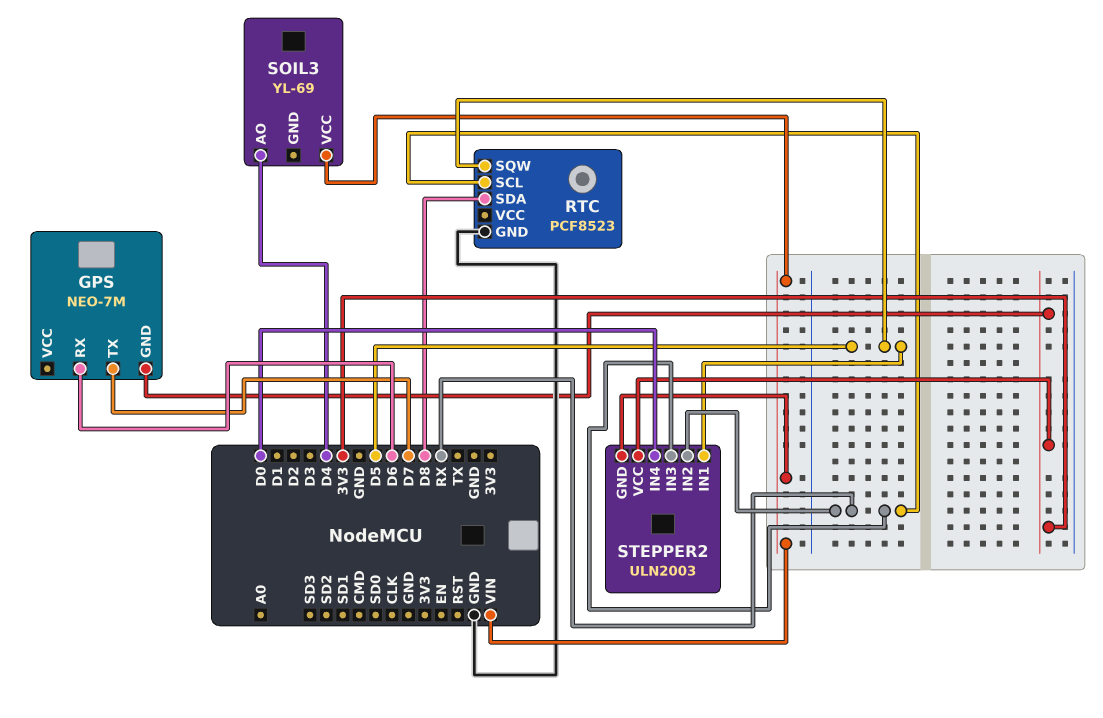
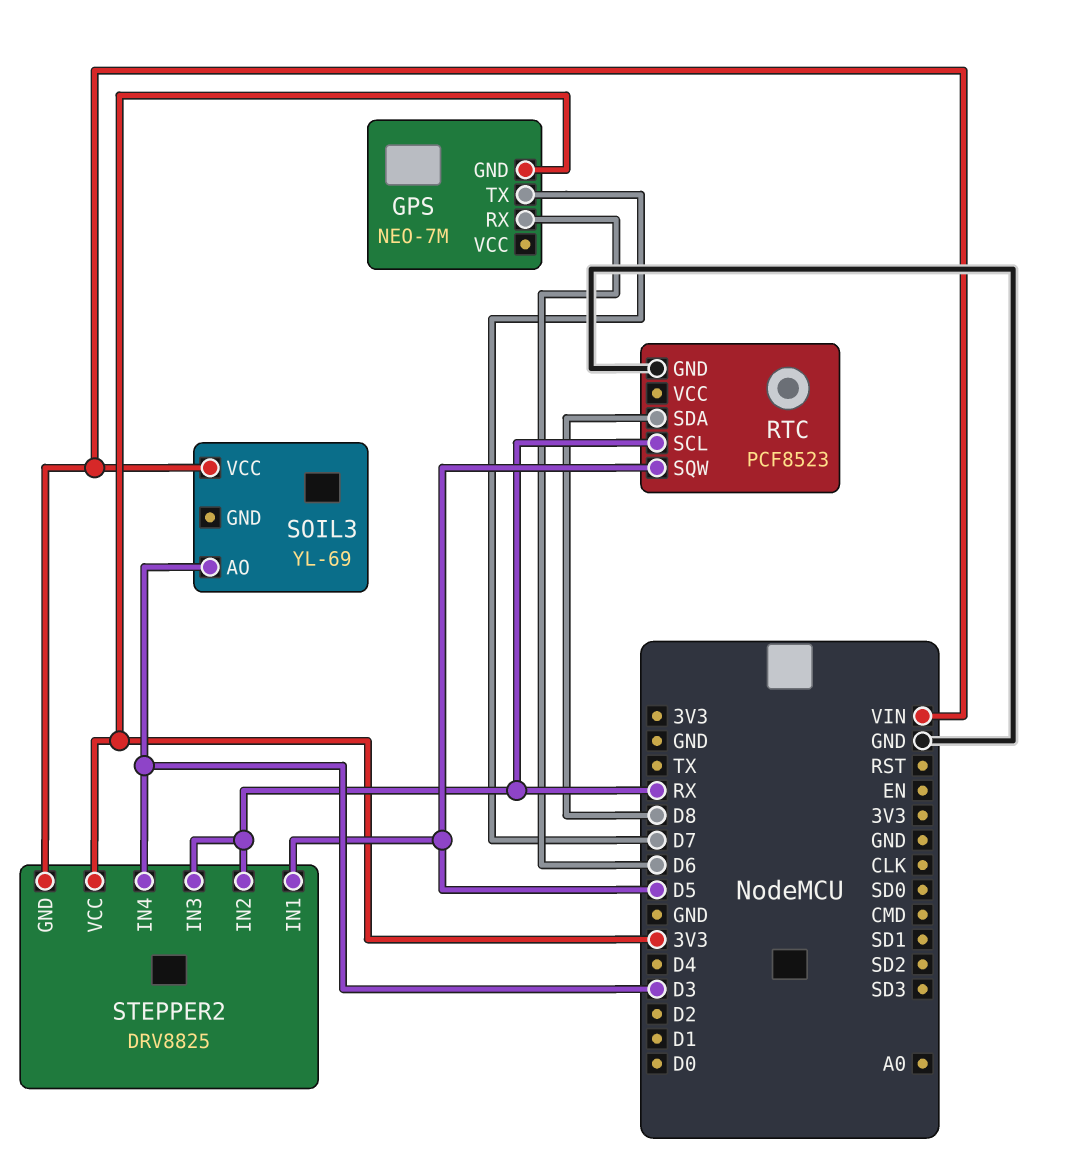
SOIL3 pin AO: D4 -> D3
STEPPER2: ULN2003 -> DRV8825
STEPPER2 pin IN4: D0 -> D3

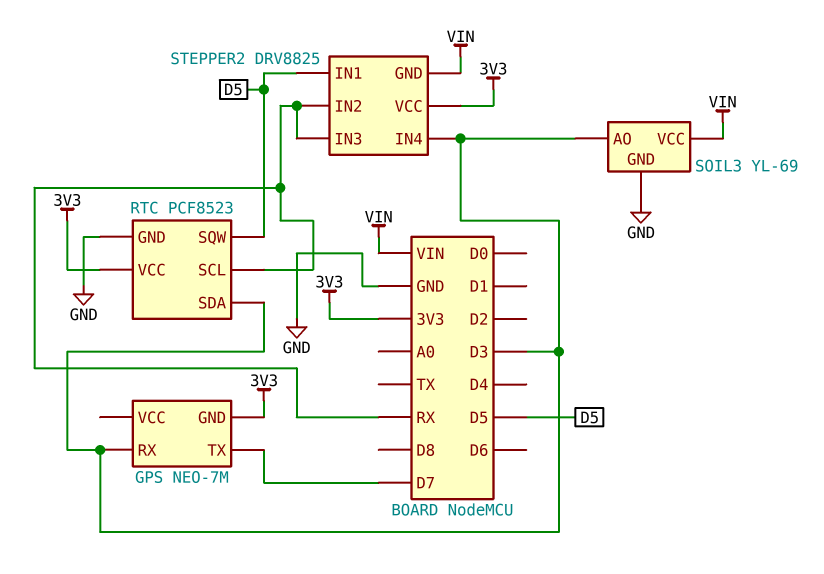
GPS pin RX: D6 -> D3
RTC pin SDA: D8 -> D3
RTC pin VCC: none -> 3V3
SOIL3 pin GND: none -> GND

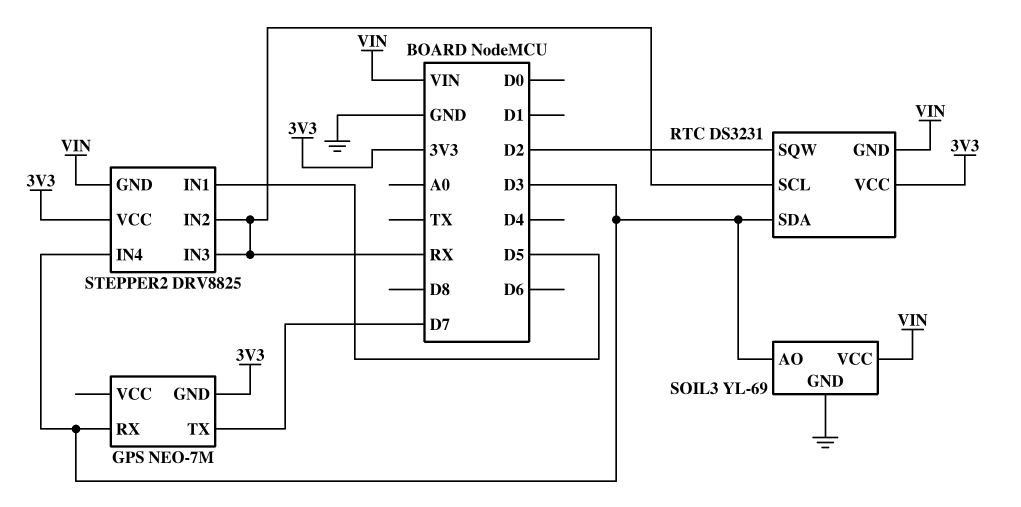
RTC: PCF8523 -> DS3231
RTC pin GND: GND -> VIN
RTC pin SQW: D5 -> D2

